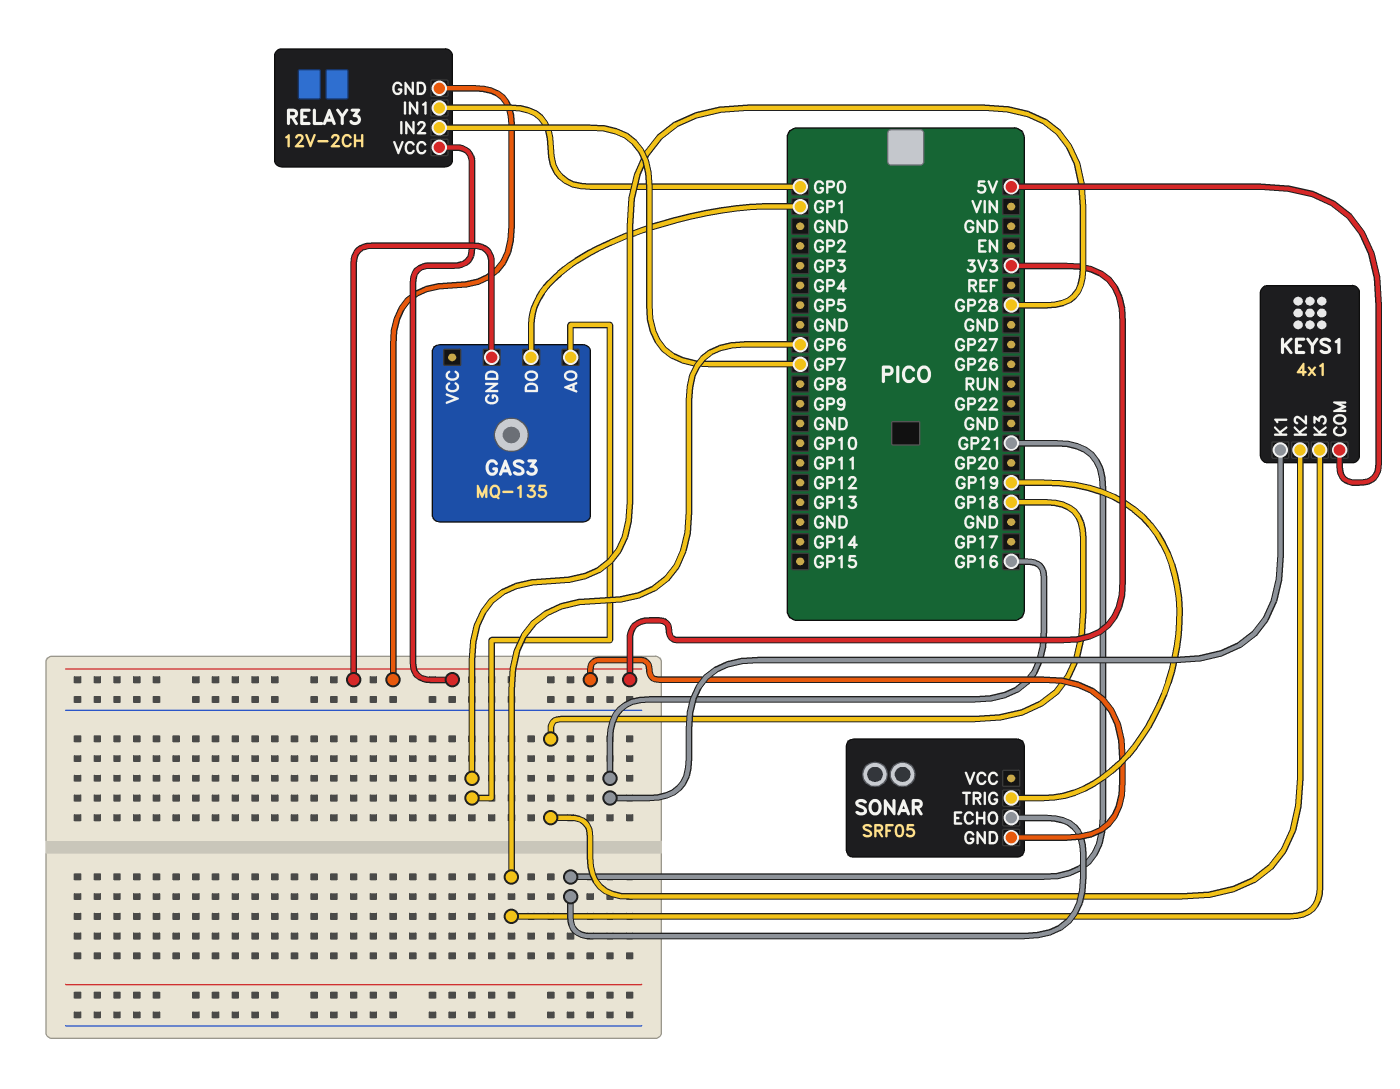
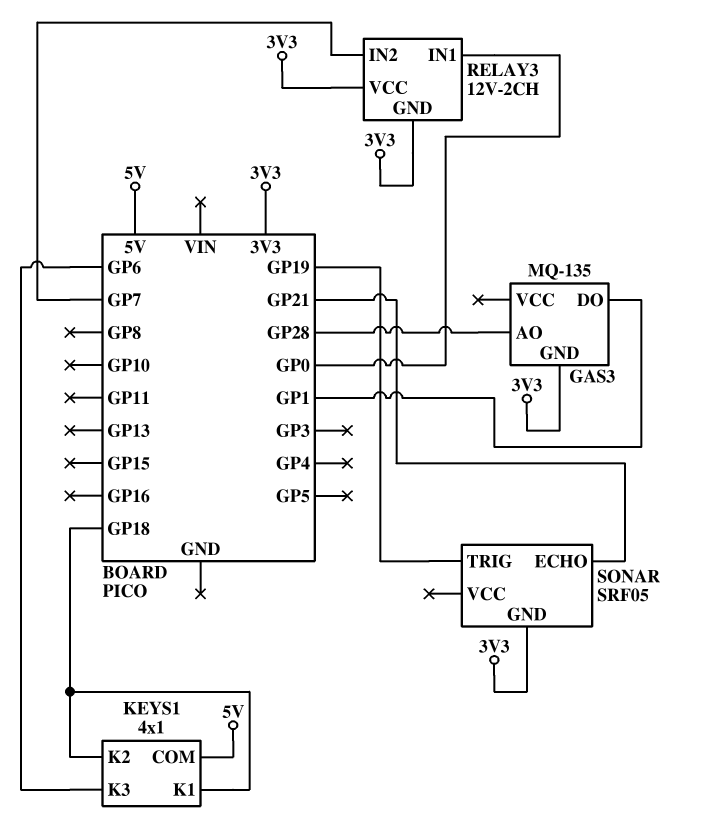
KEYS1 pin K1: GP16 -> GP18

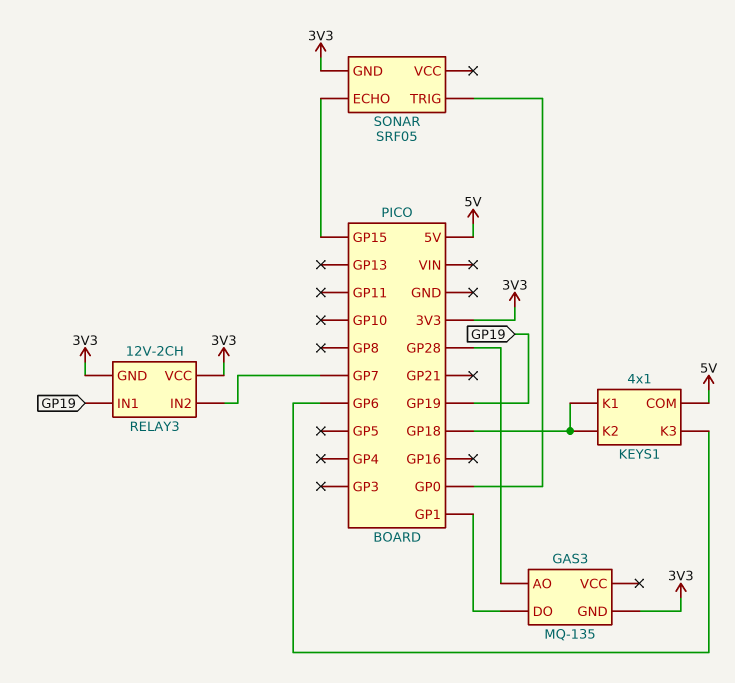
RELAY3 pin IN1: GP0 -> GP19
SONAR pin ECHO: GP21 -> GP15
SONAR pin TRIG: GP19 -> GP0

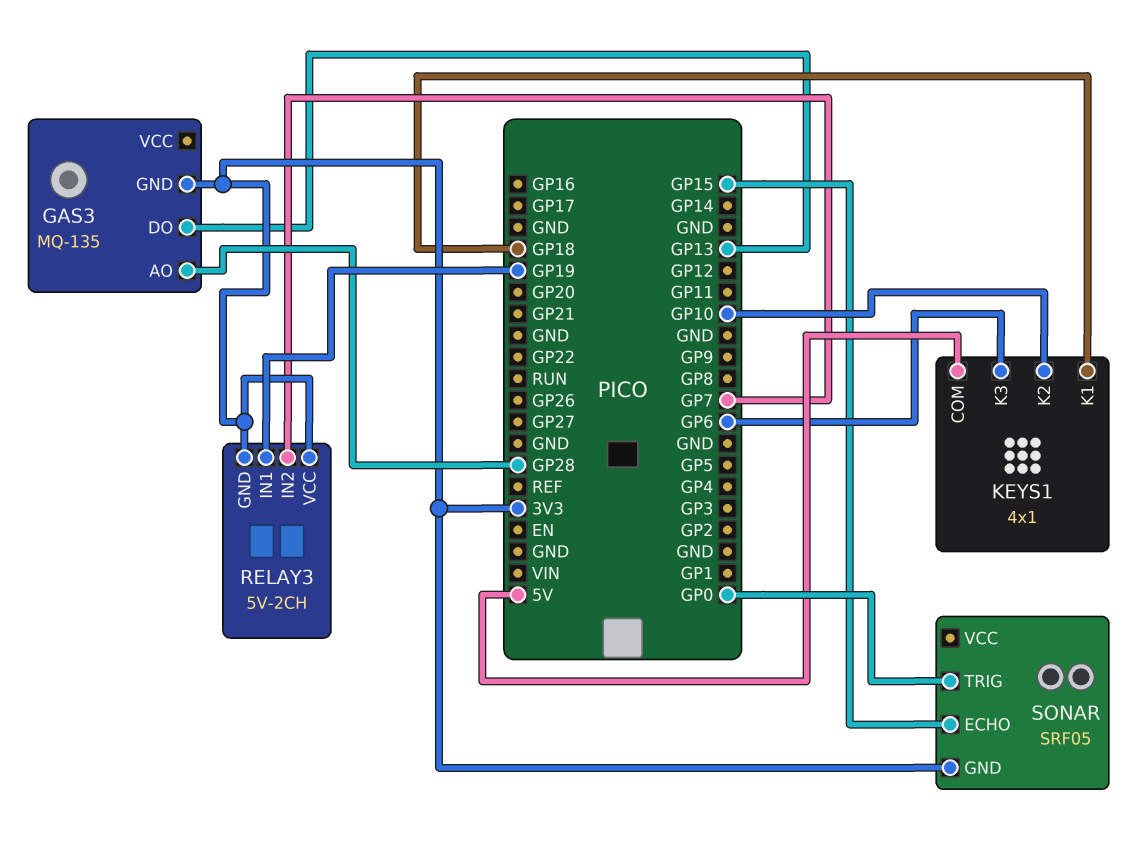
GAS3 pin DO: GP1 -> GP13
KEYS1 pin K2: GP18 -> GP10
RELAY3: 12V-2CH -> 5V-2CH

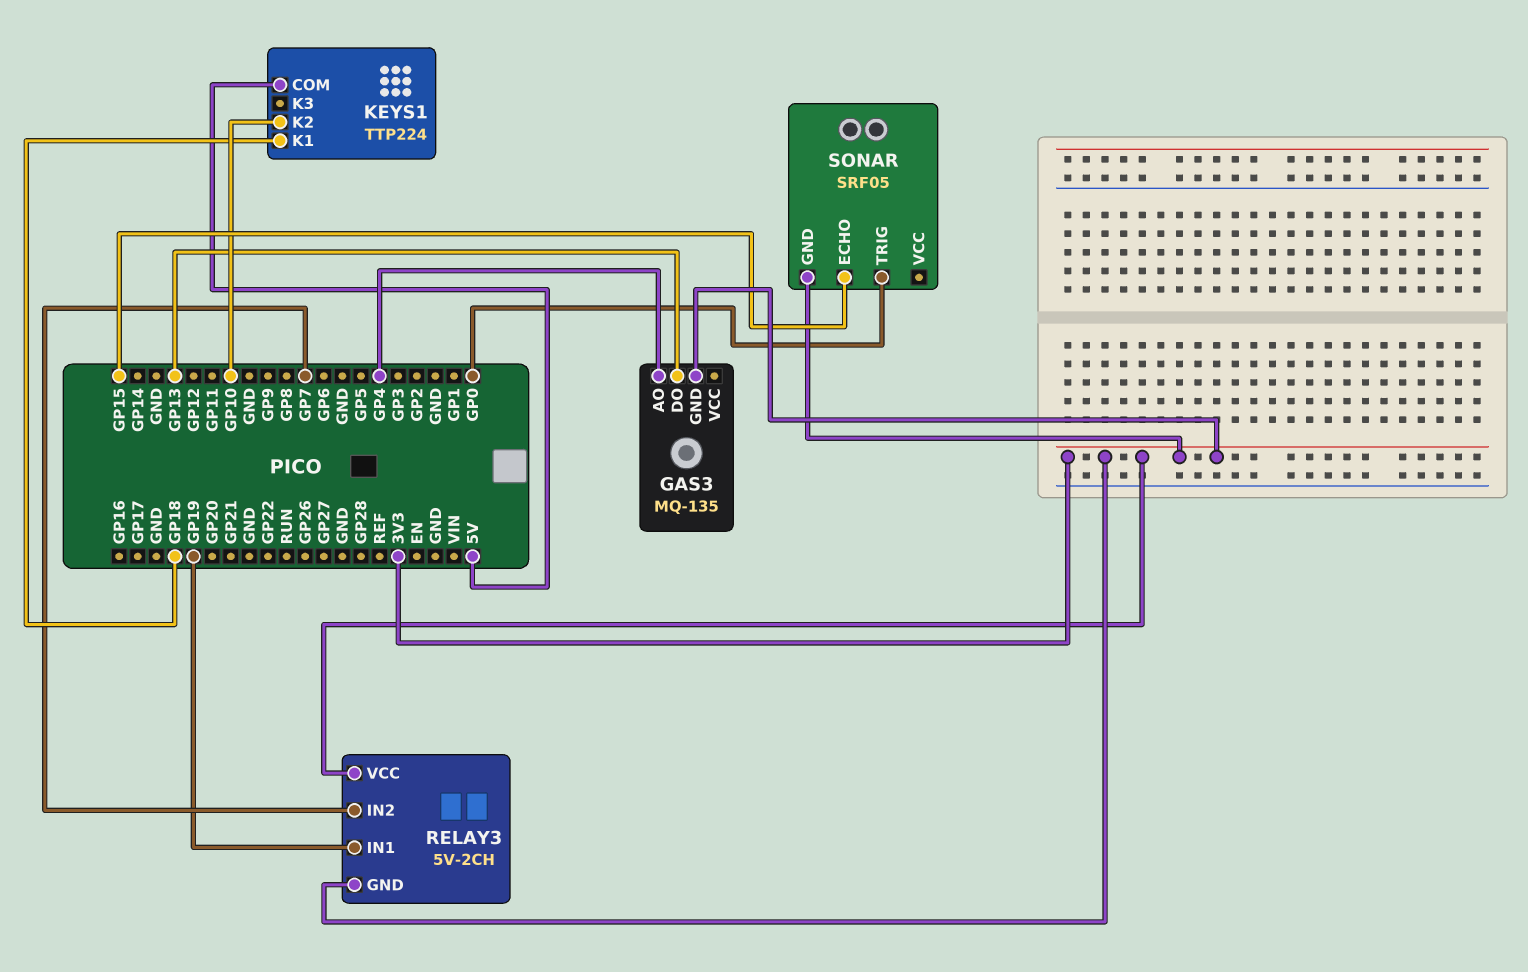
GAS3 pin AO: GP28 -> GP4
KEYS1: 4x1 -> TTP224
KEYS1 pin K3: GP6 -> none

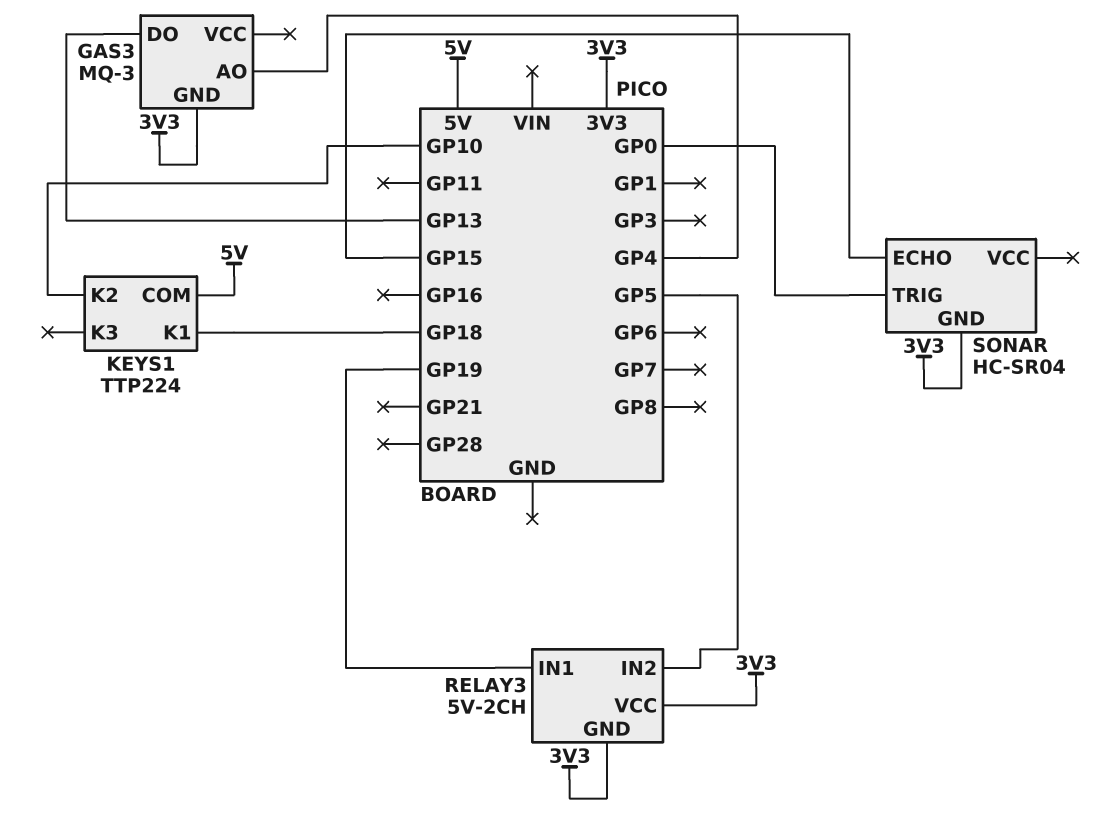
GAS3: MQ-135 -> MQ-3
RELAY3 pin IN2: GP7 -> GP5
SONAR: SRF05 -> HC-SR04

